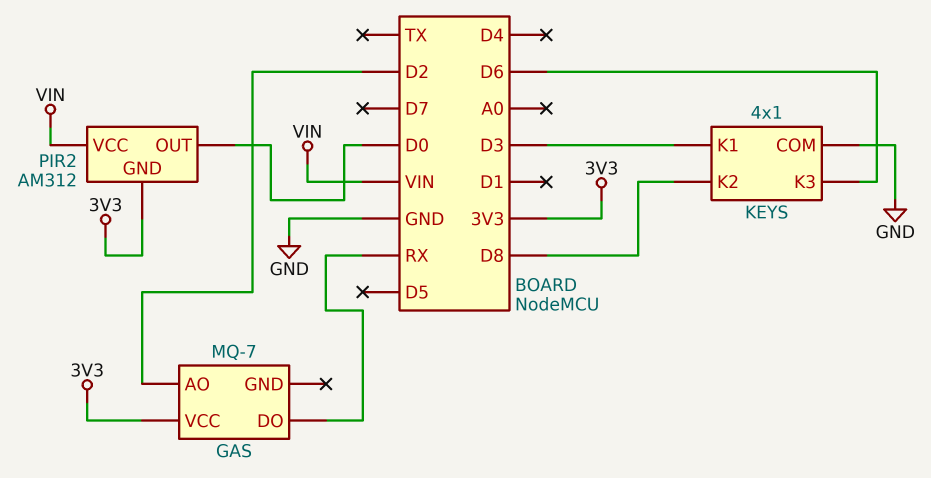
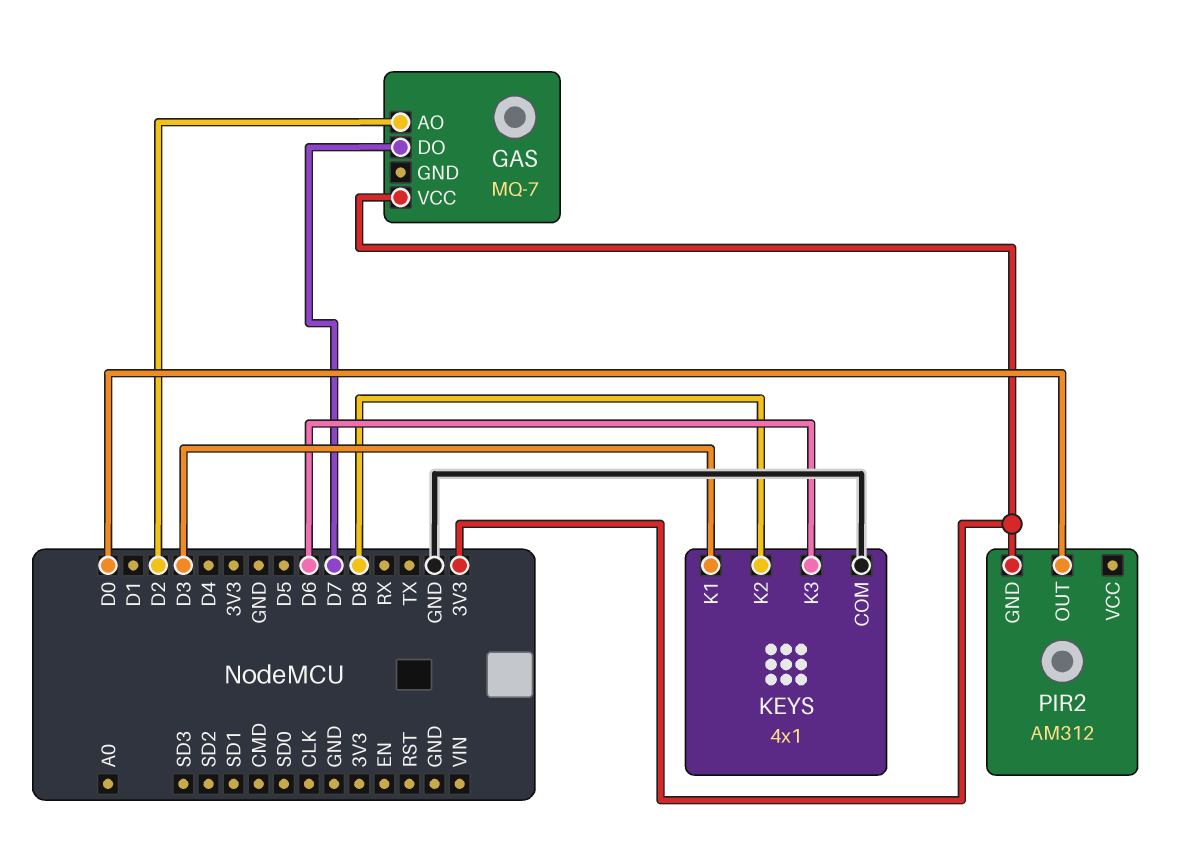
GAS pin DO: RX -> D7
PIR2 pin VCC: VIN -> none

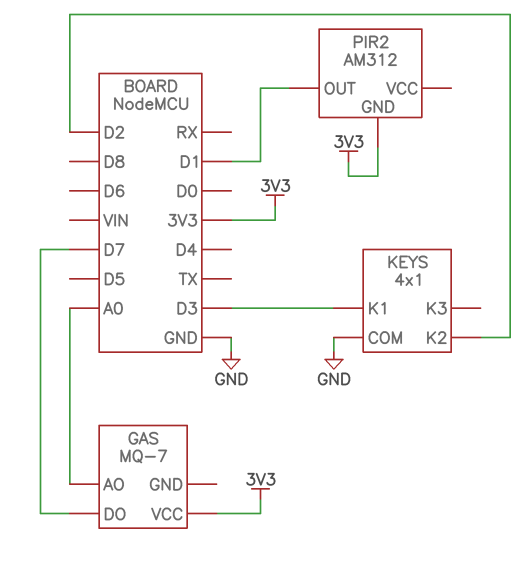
GAS pin AO: D2 -> A0
KEYS pin K2: D8 -> D2
KEYS pin K3: D6 -> none
PIR2 pin OUT: D0 -> D1

